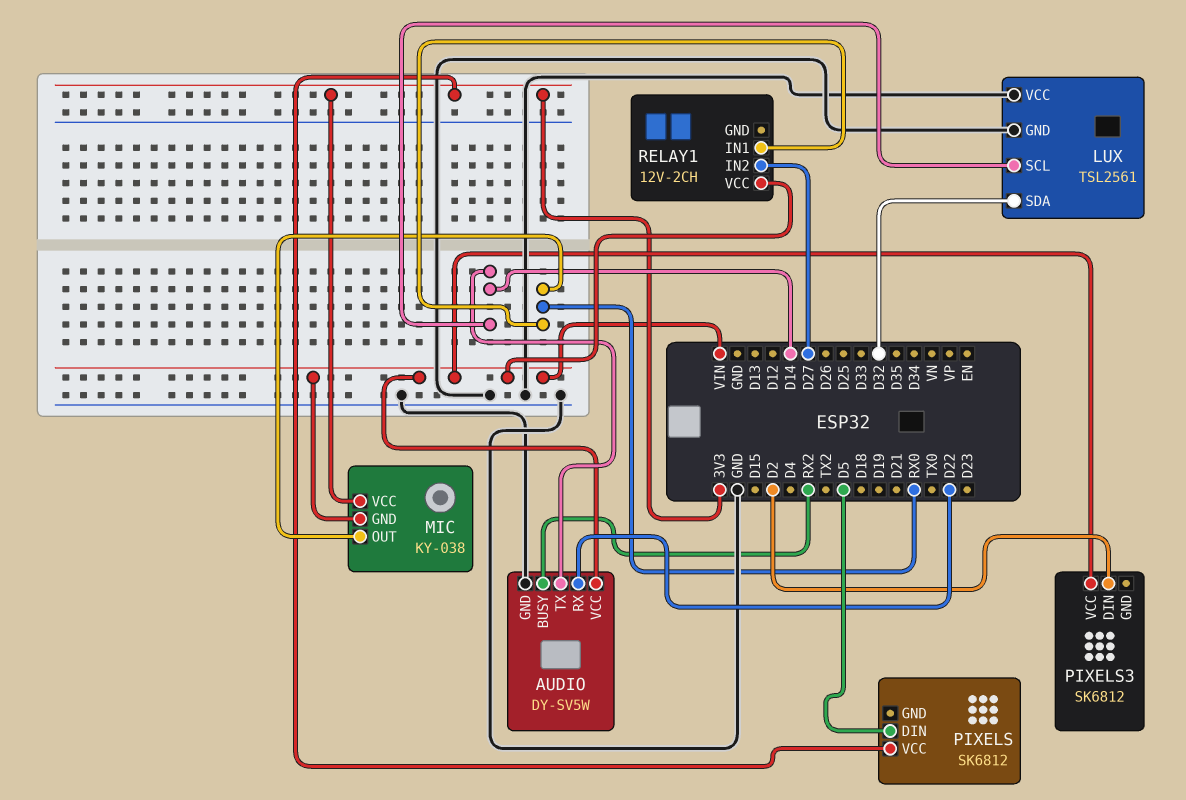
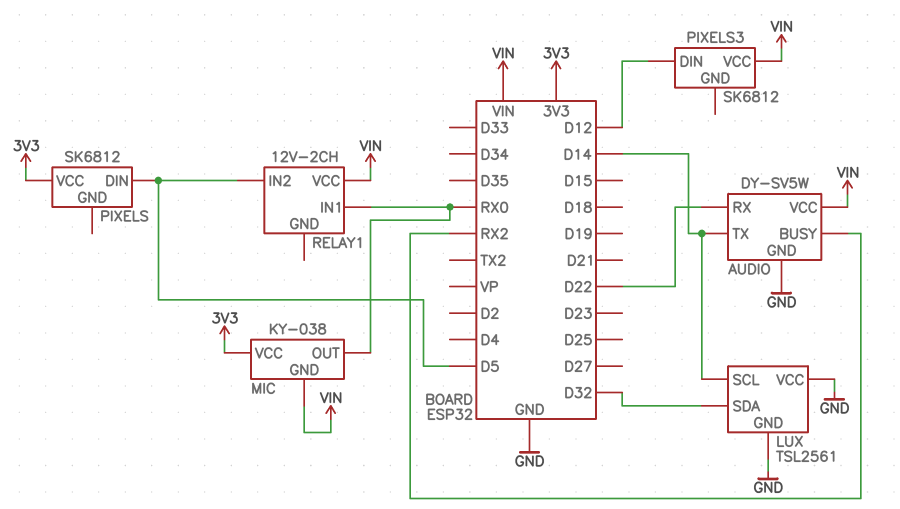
PIXELS3 pin DIN: D2 -> D12
RELAY1 pin IN2: D27 -> D5

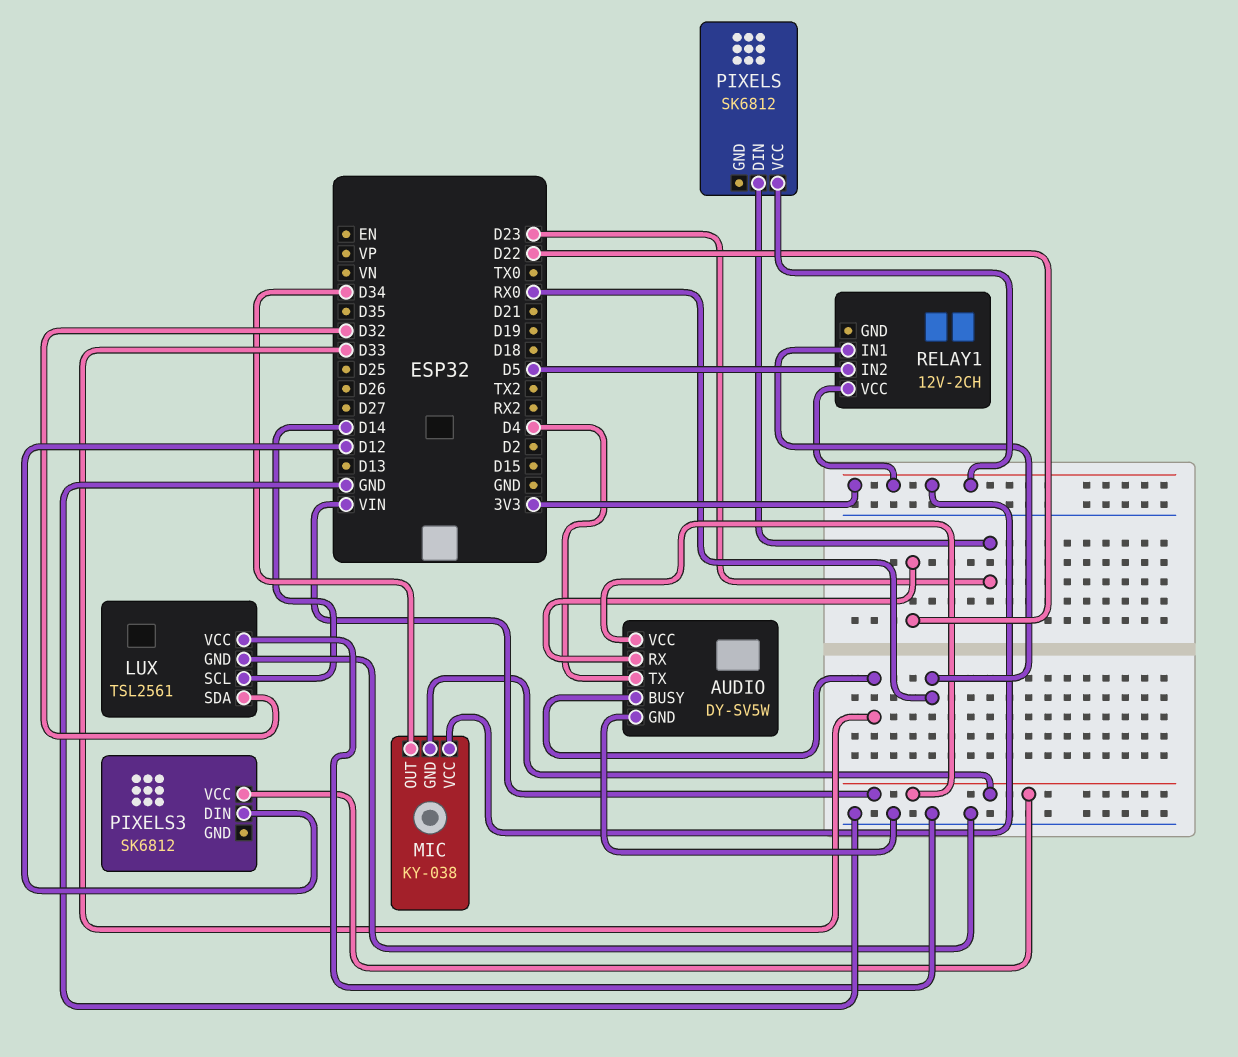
AUDIO pin BUSY: RX2 -> D33
AUDIO pin TX: D14 -> D4
MIC pin OUT: RX0 -> D34
PIXELS pin DIN: D5 -> D23
RELAY1 pin VCC: VIN -> 3V3

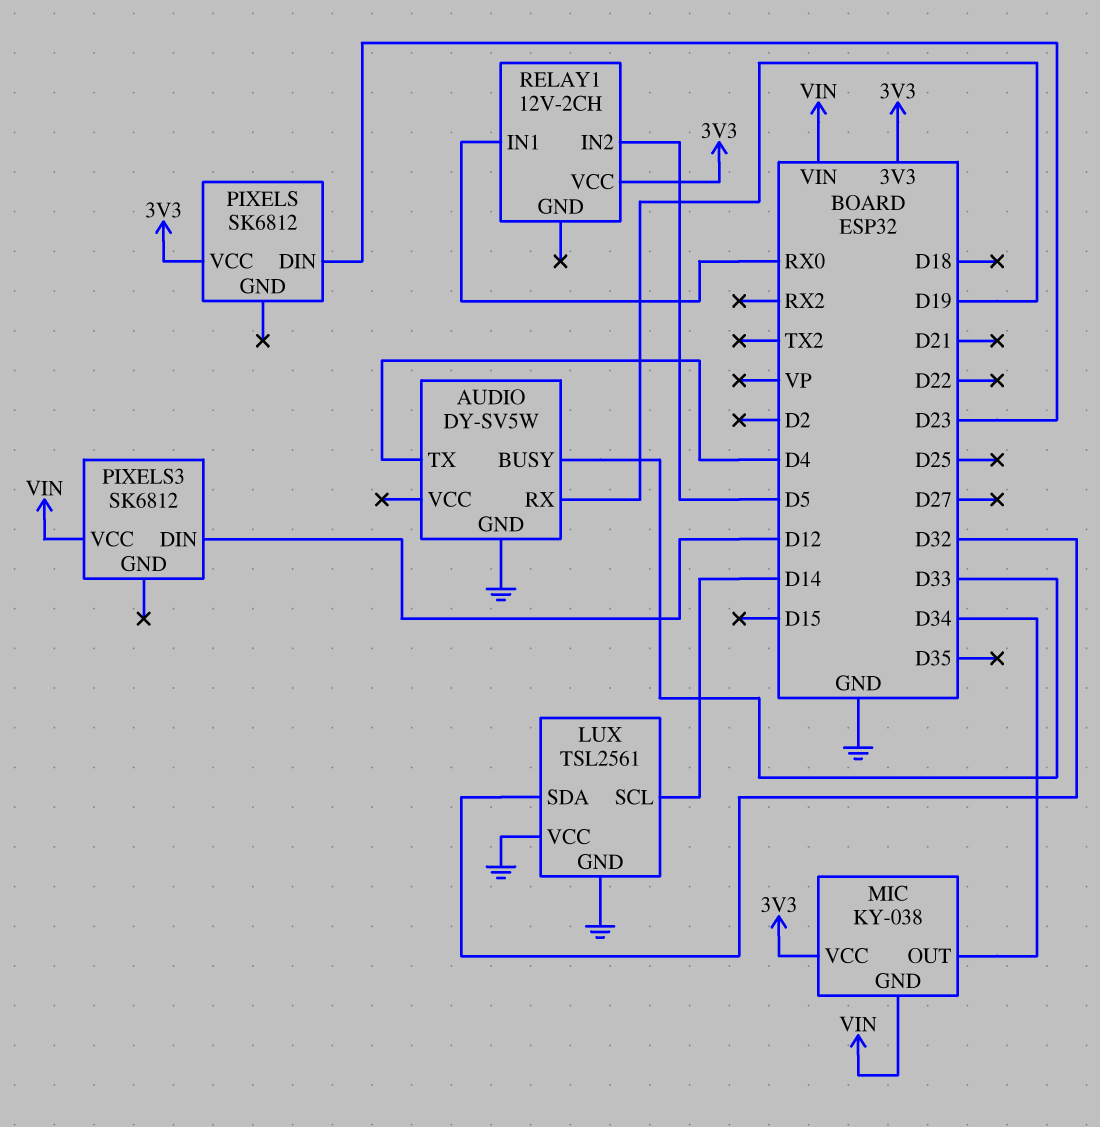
AUDIO pin RX: D22 -> D19
AUDIO pin VCC: VIN -> none

